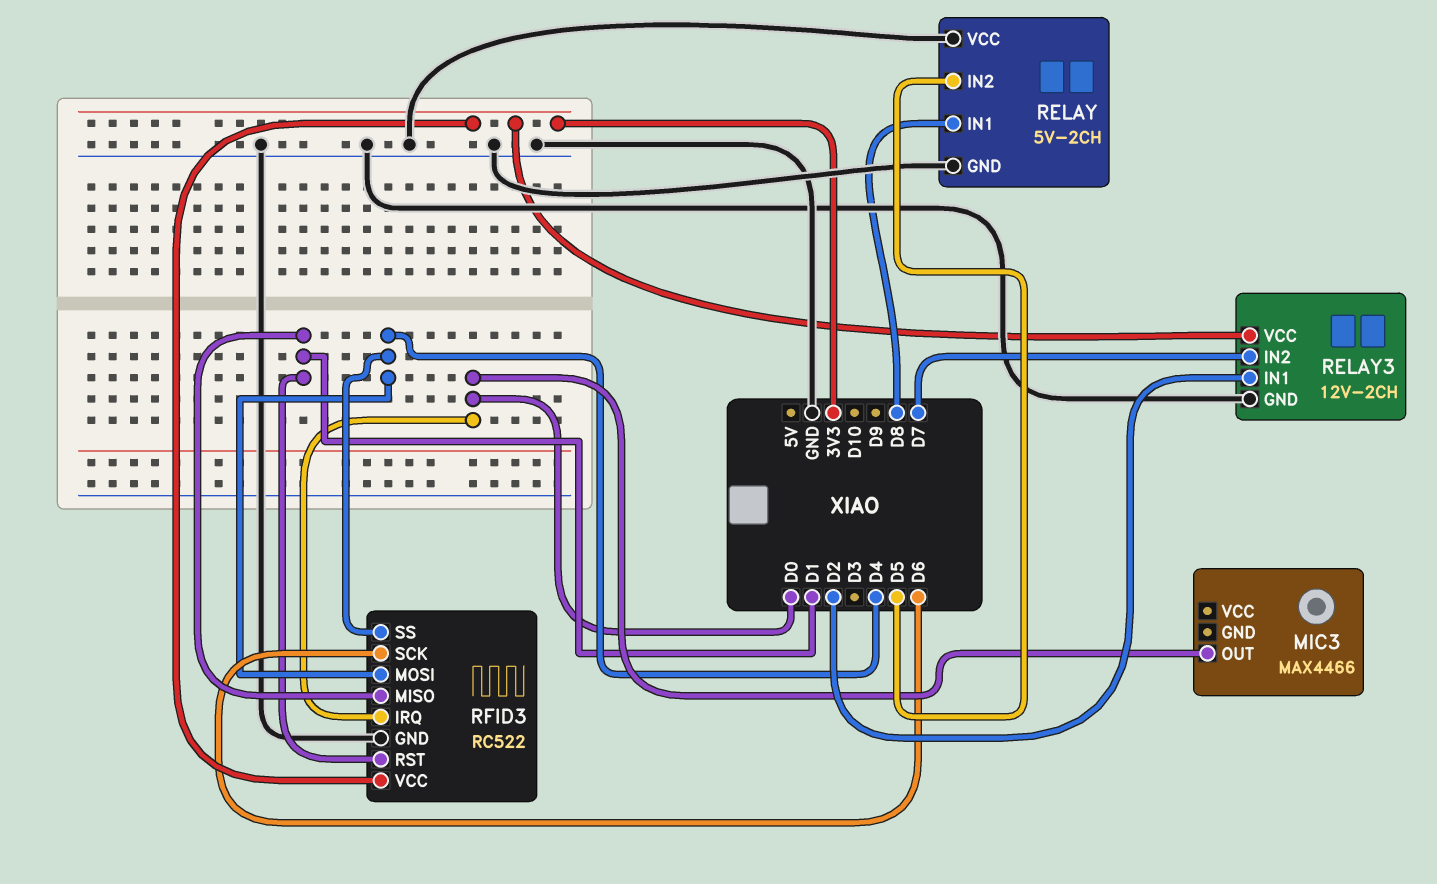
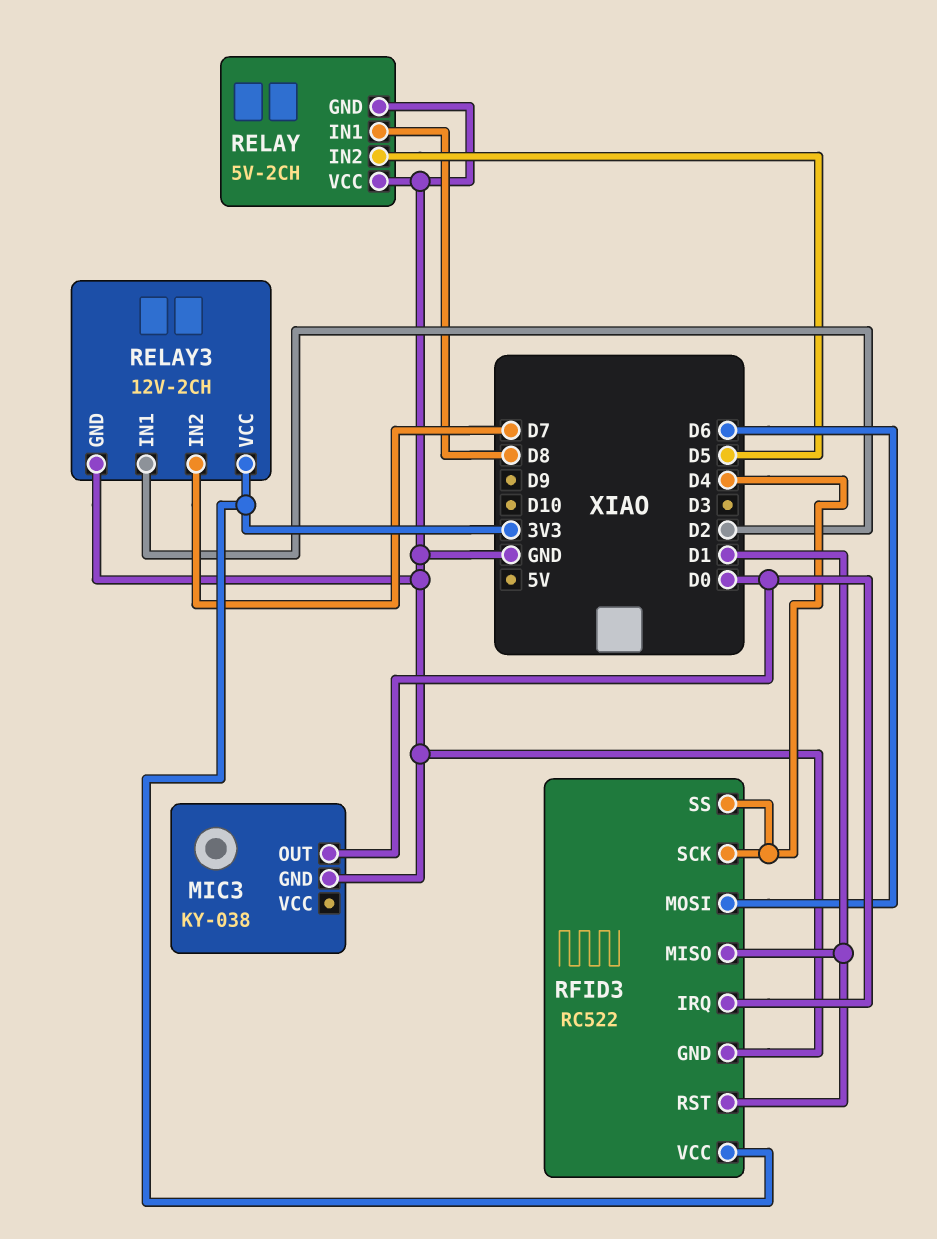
MIC3: MAX4466 -> KY-038
MIC3 pin GND: none -> GND
RFID3 pin MOSI: D4 -> D6
RFID3 pin SCK: D6 -> D4

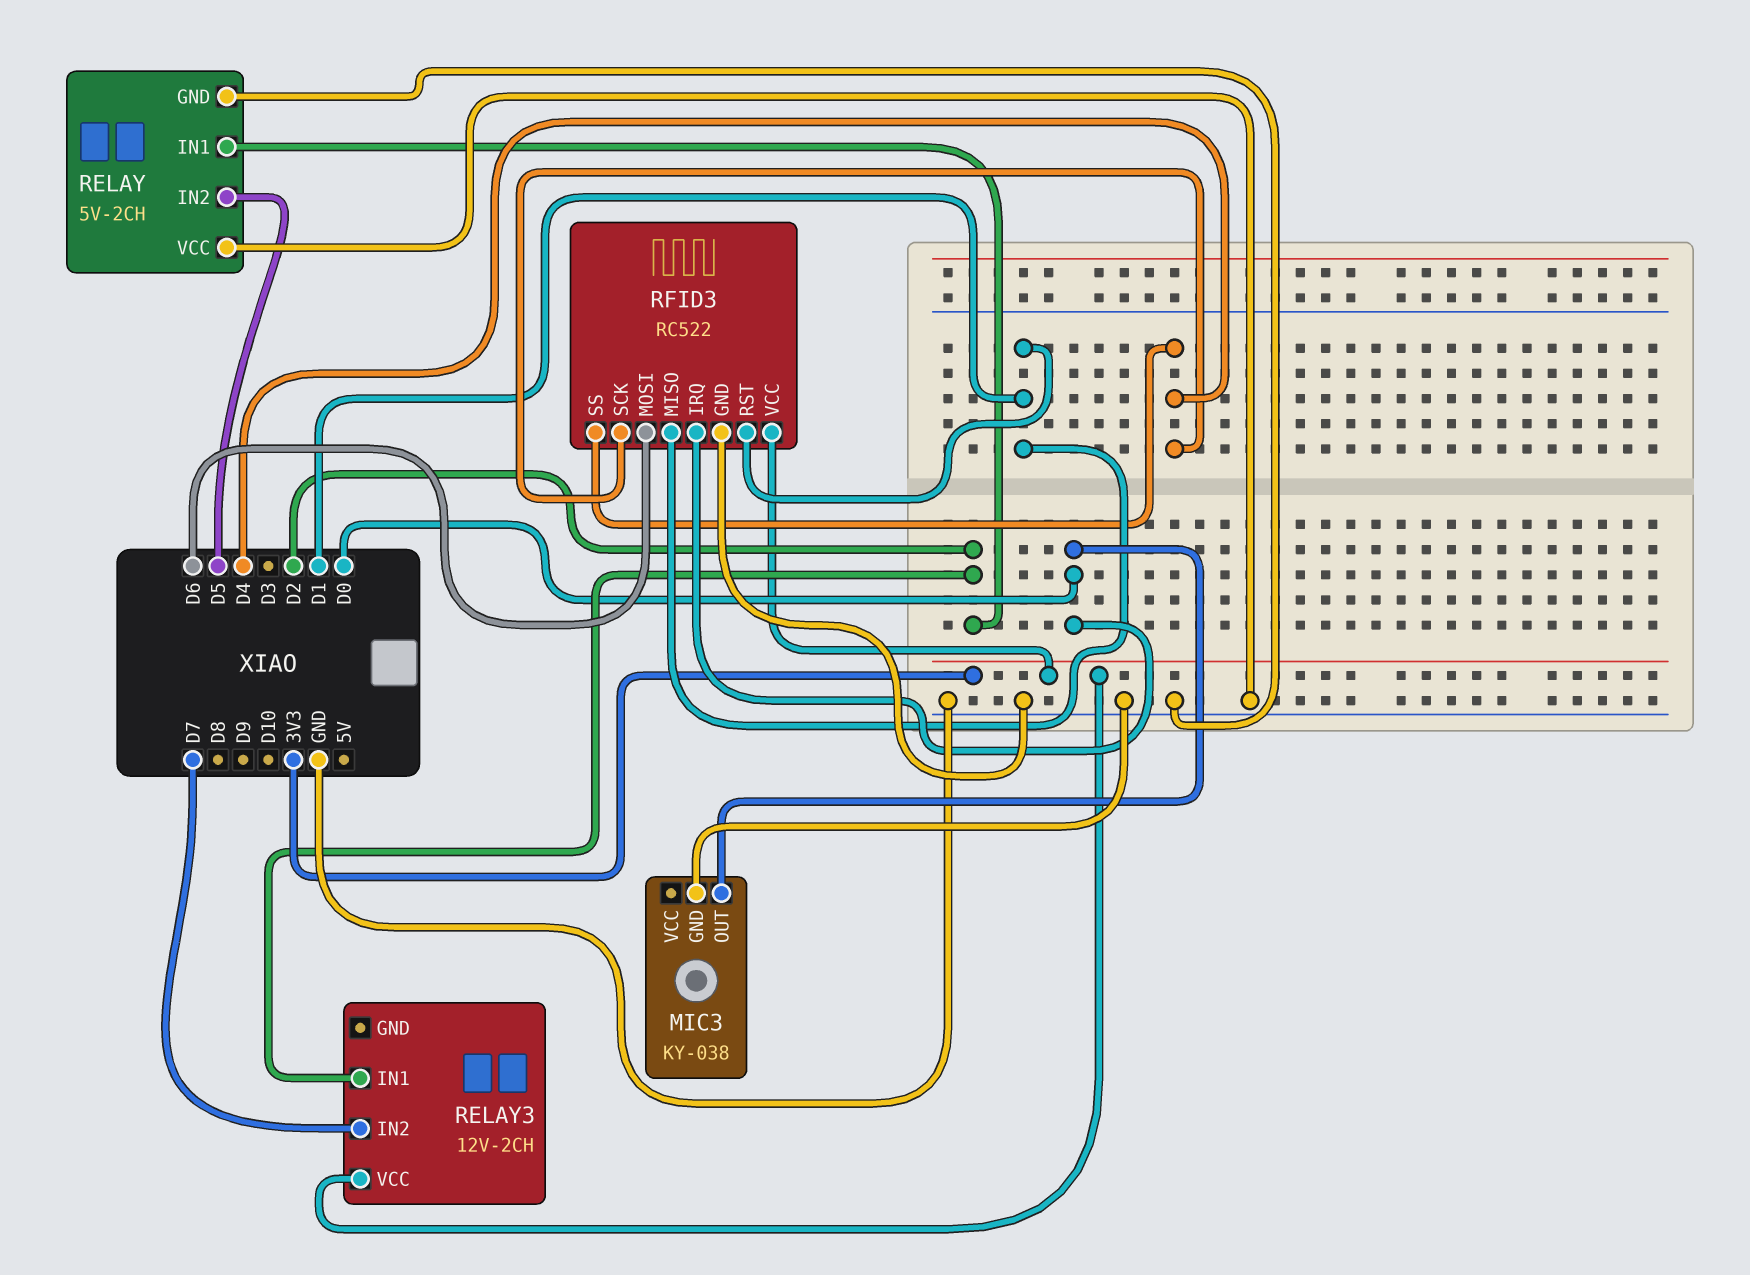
RELAY pin IN1: D8 -> D2
RELAY3 pin GND: GND -> none

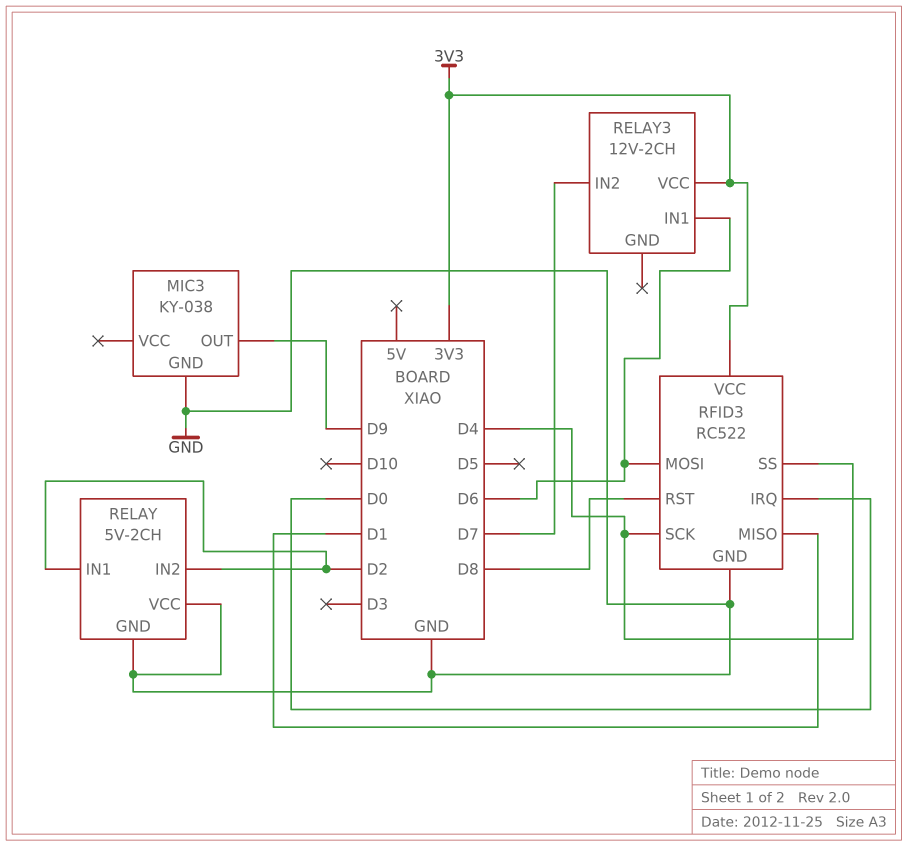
MIC3 pin OUT: D0 -> D9
RELAY pin IN2: D5 -> D2
RELAY3 pin IN1: D2 -> D6
RFID3 pin RST: D1 -> D8

